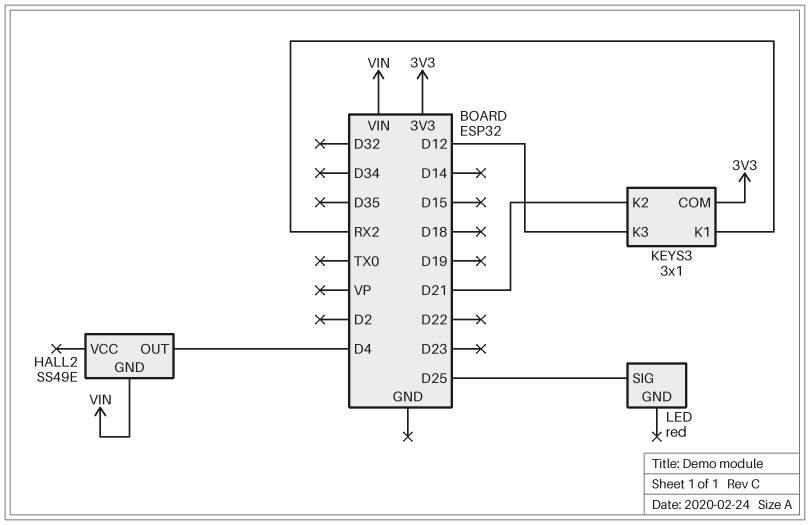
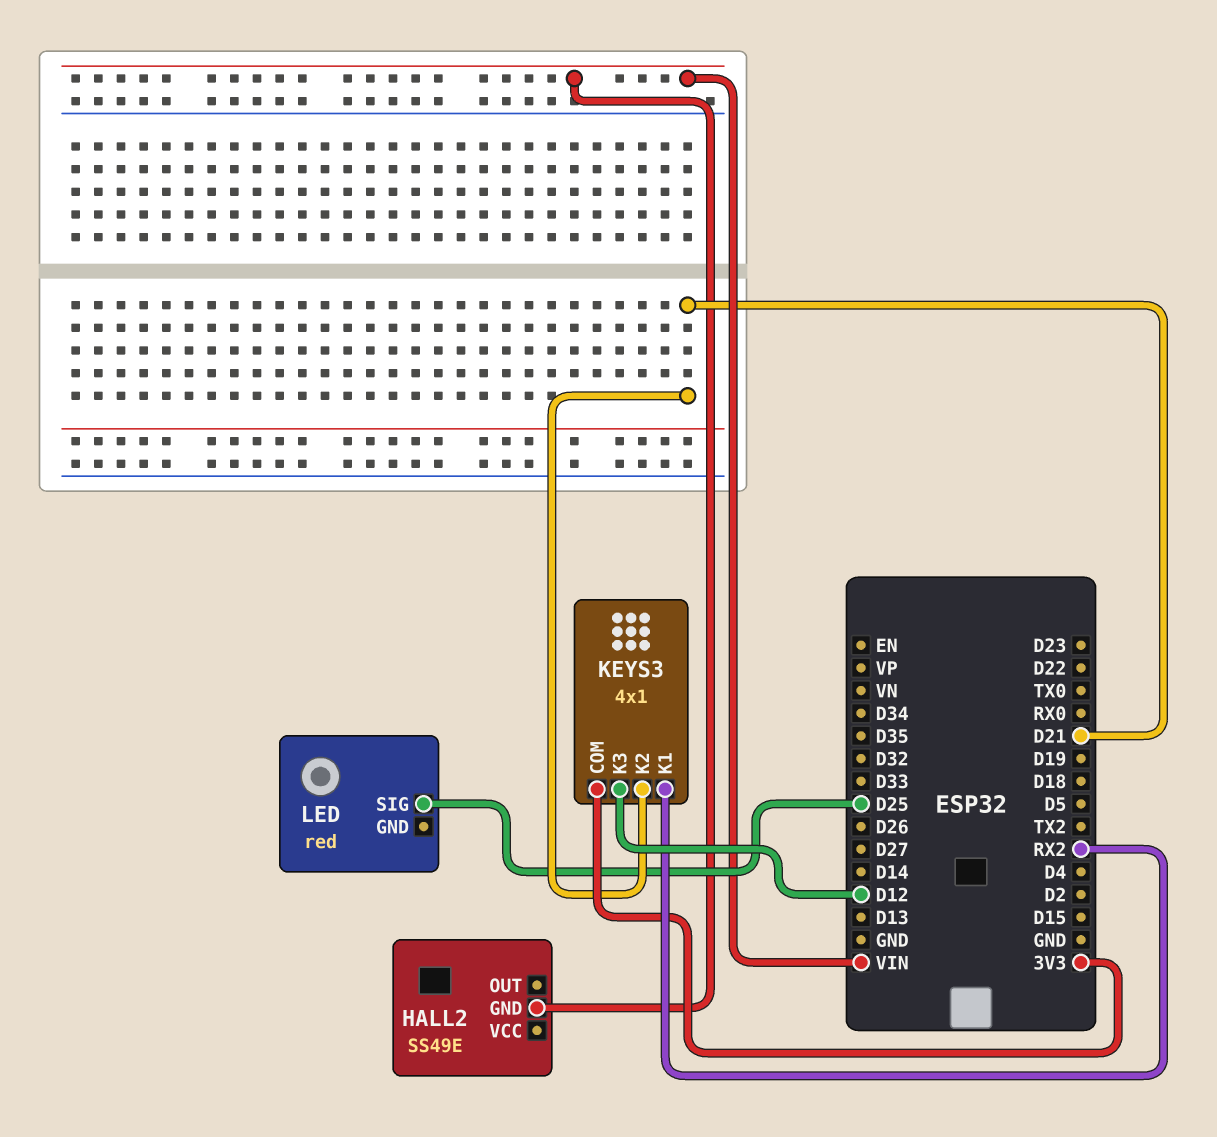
HALL2 pin OUT: D4 -> none
KEYS3: 3x1 -> 4x1

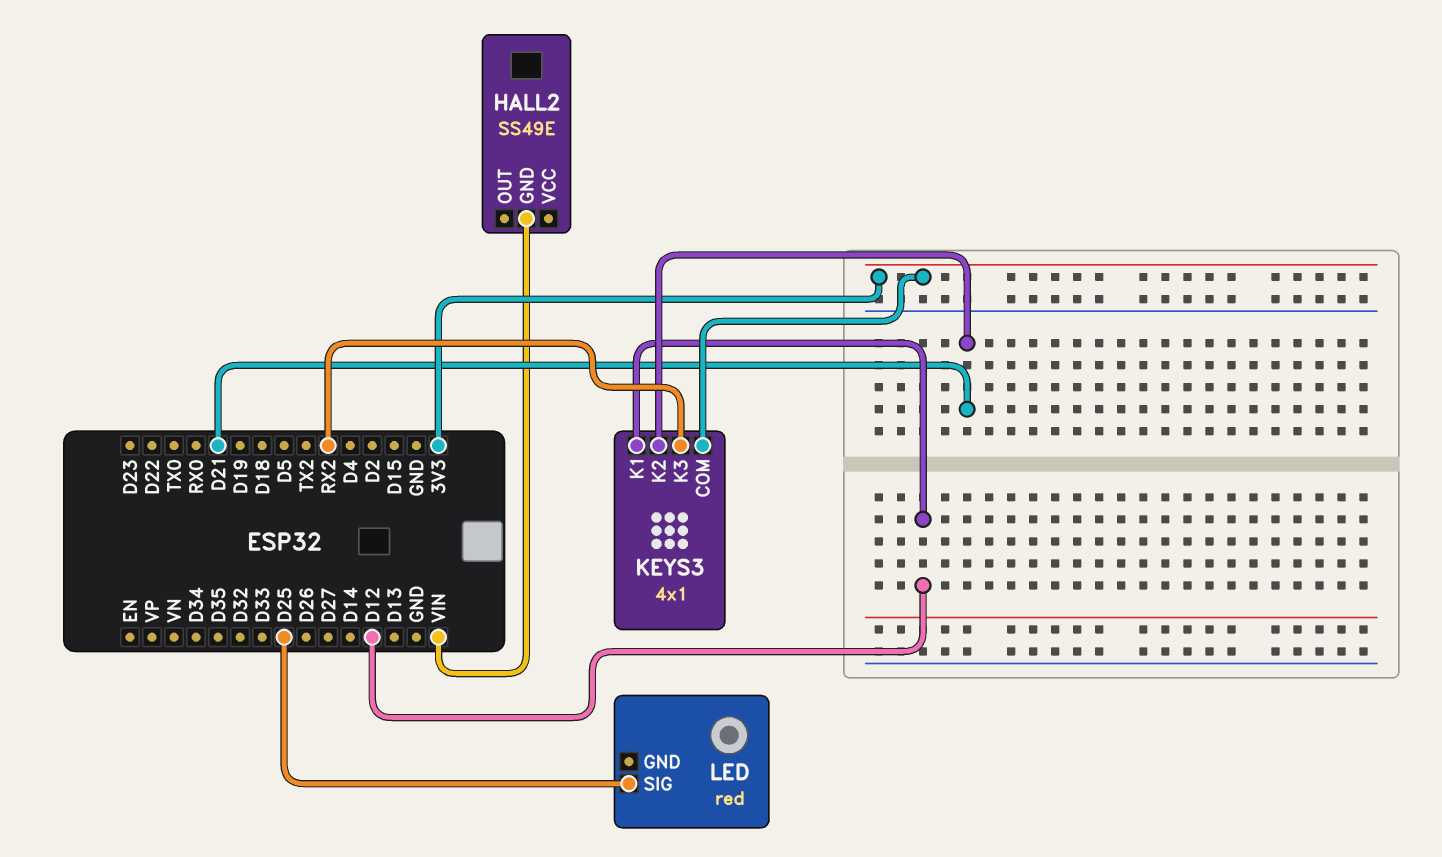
KEYS3 pin K1: RX2 -> D12
KEYS3 pin K3: D12 -> RX2

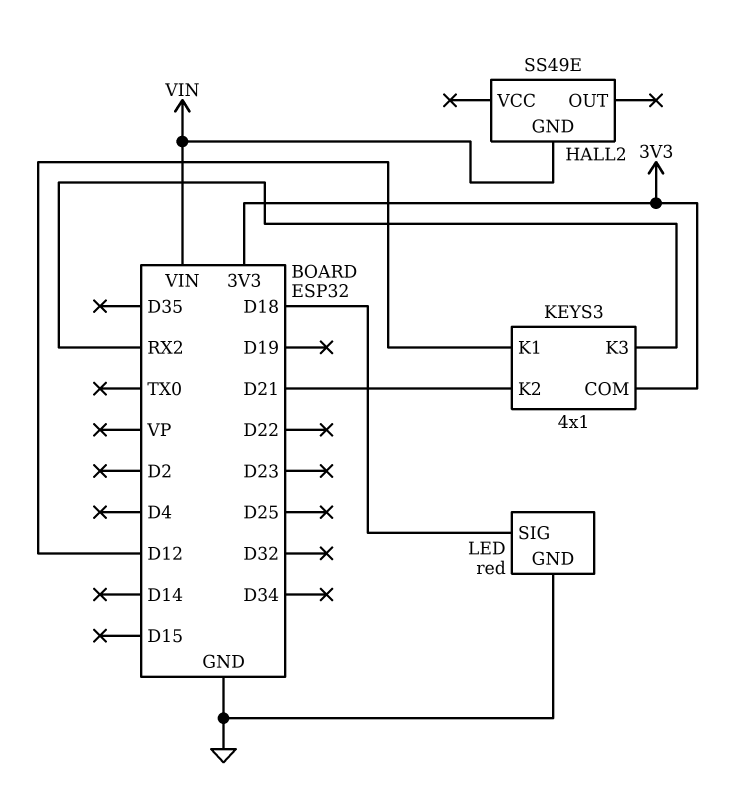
LED pin GND: none -> GND
LED pin SIG: D25 -> D18

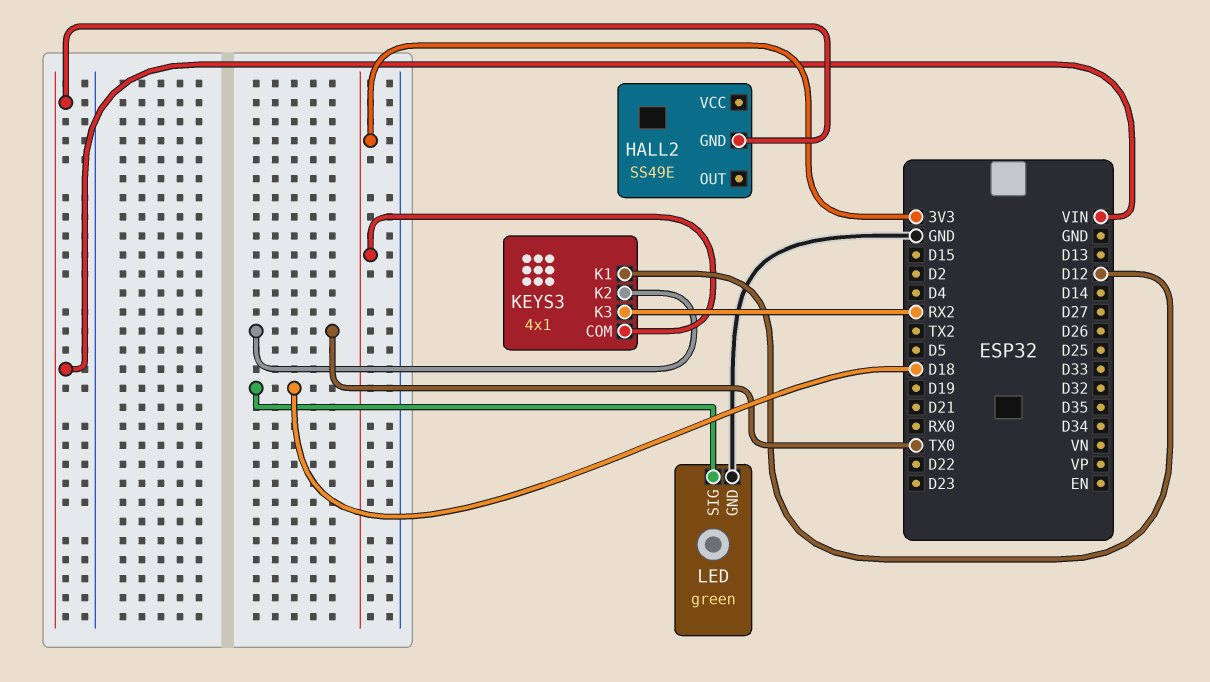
KEYS3 pin K2: D21 -> TX0
LED: red -> green

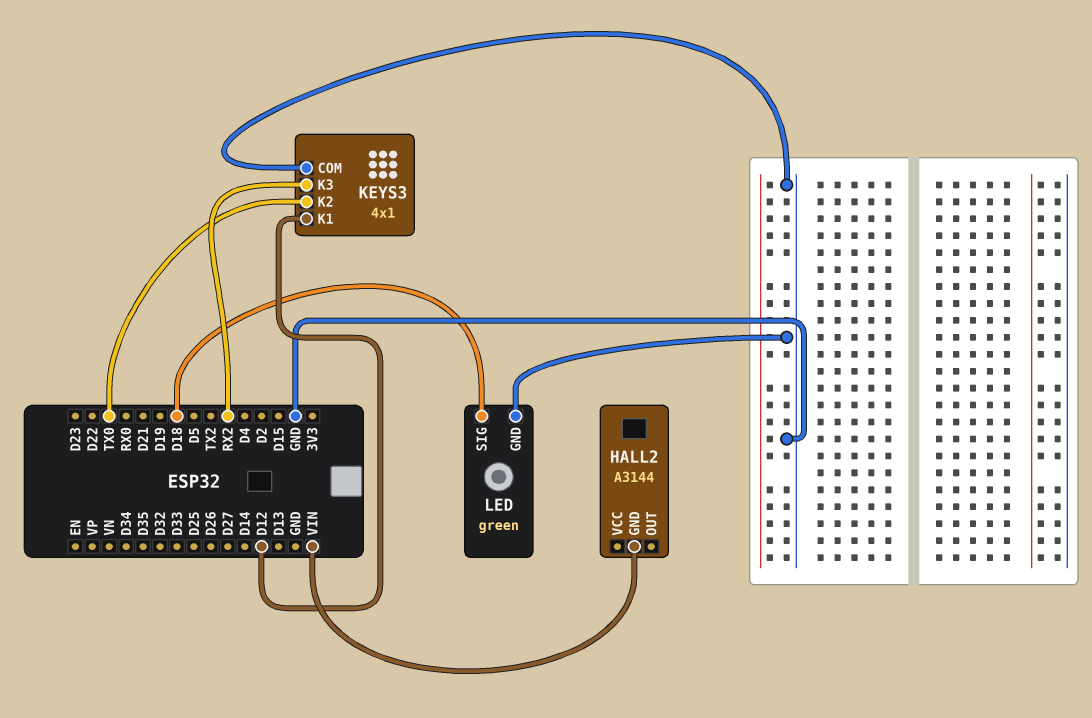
HALL2: SS49E -> A3144
KEYS3 pin COM: 3V3 -> GND

